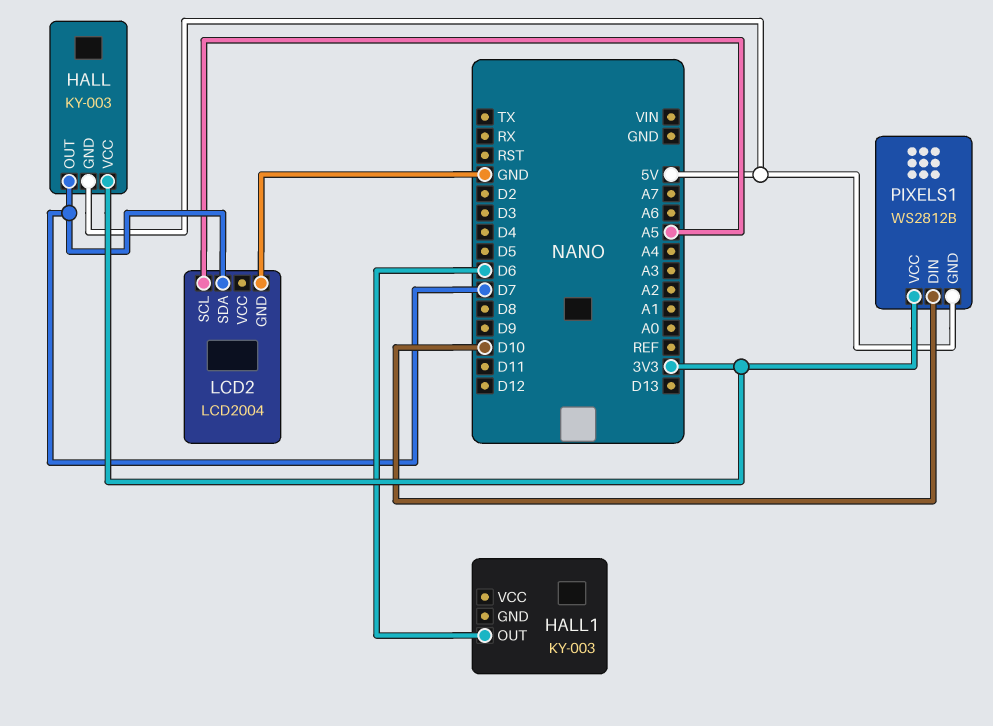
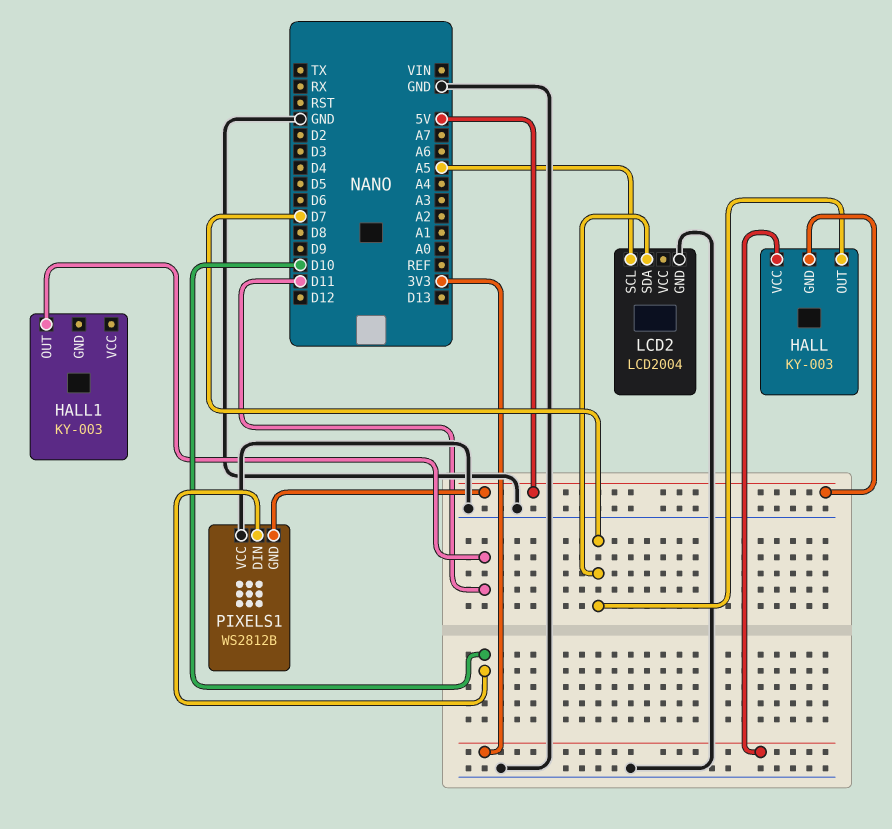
HALL1 pin OUT: D6 -> D11
PIXELS1 pin VCC: 3V3 -> GND

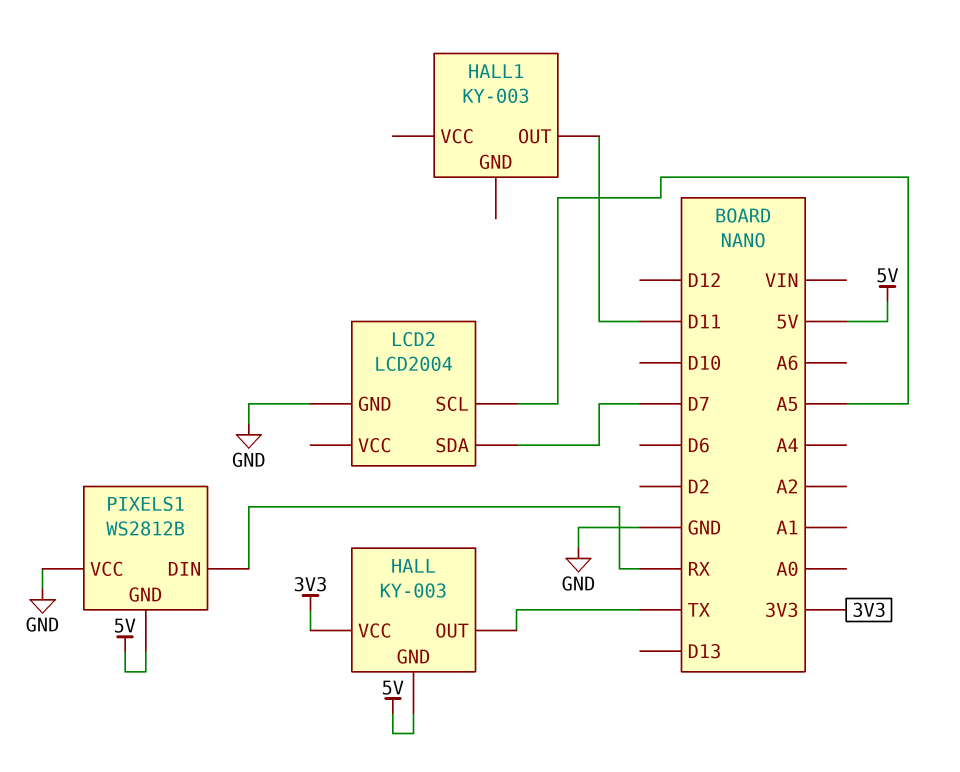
HALL pin OUT: D7 -> TX
PIXELS1 pin DIN: D10 -> RX

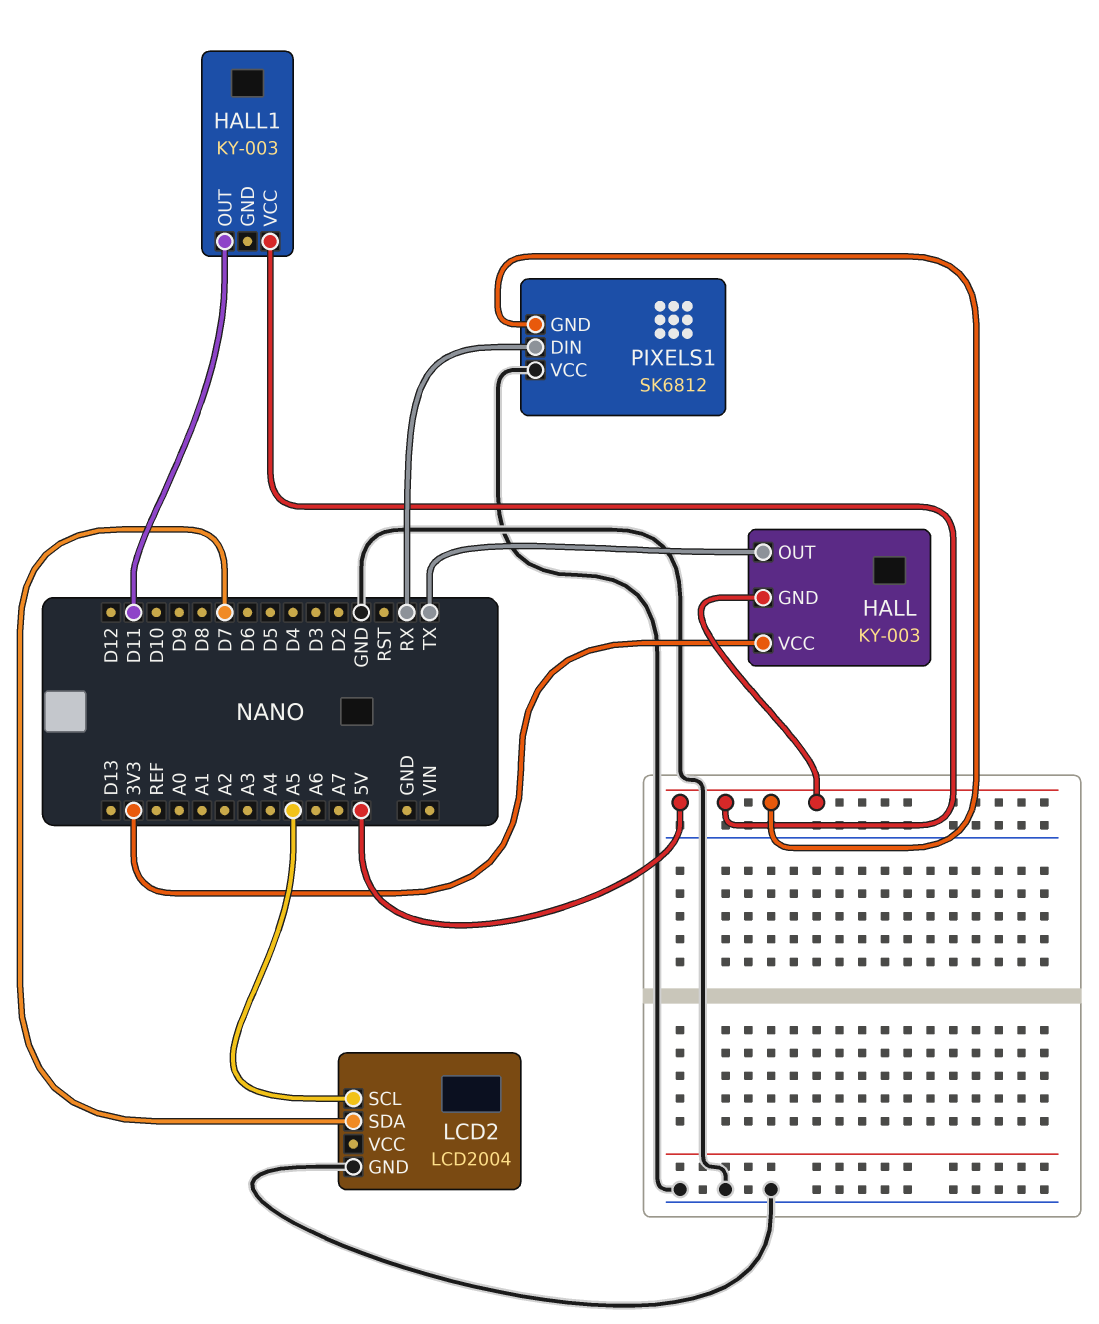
HALL1 pin VCC: none -> 5V
PIXELS1: WS2812B -> SK6812

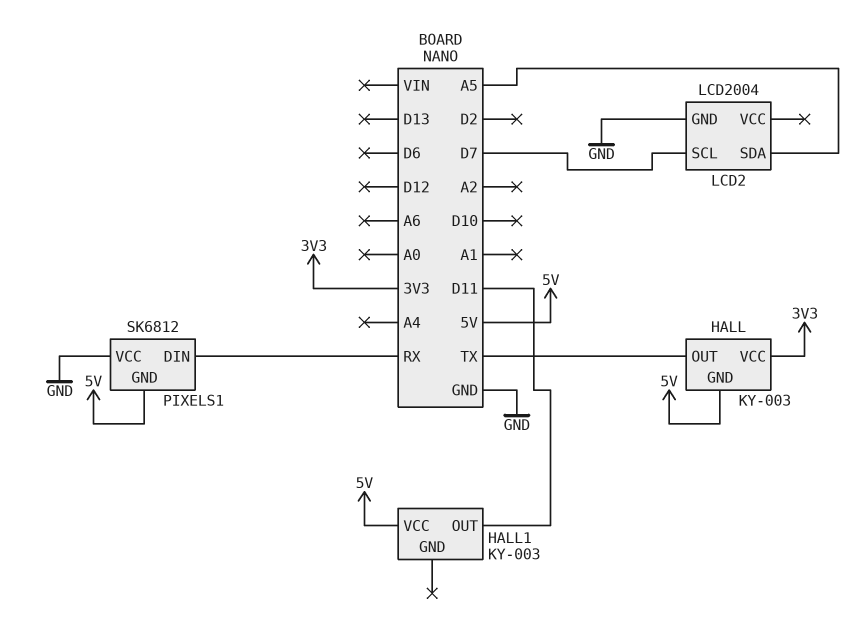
LCD2 pin SCL: A5 -> D7
LCD2 pin SDA: D7 -> A5

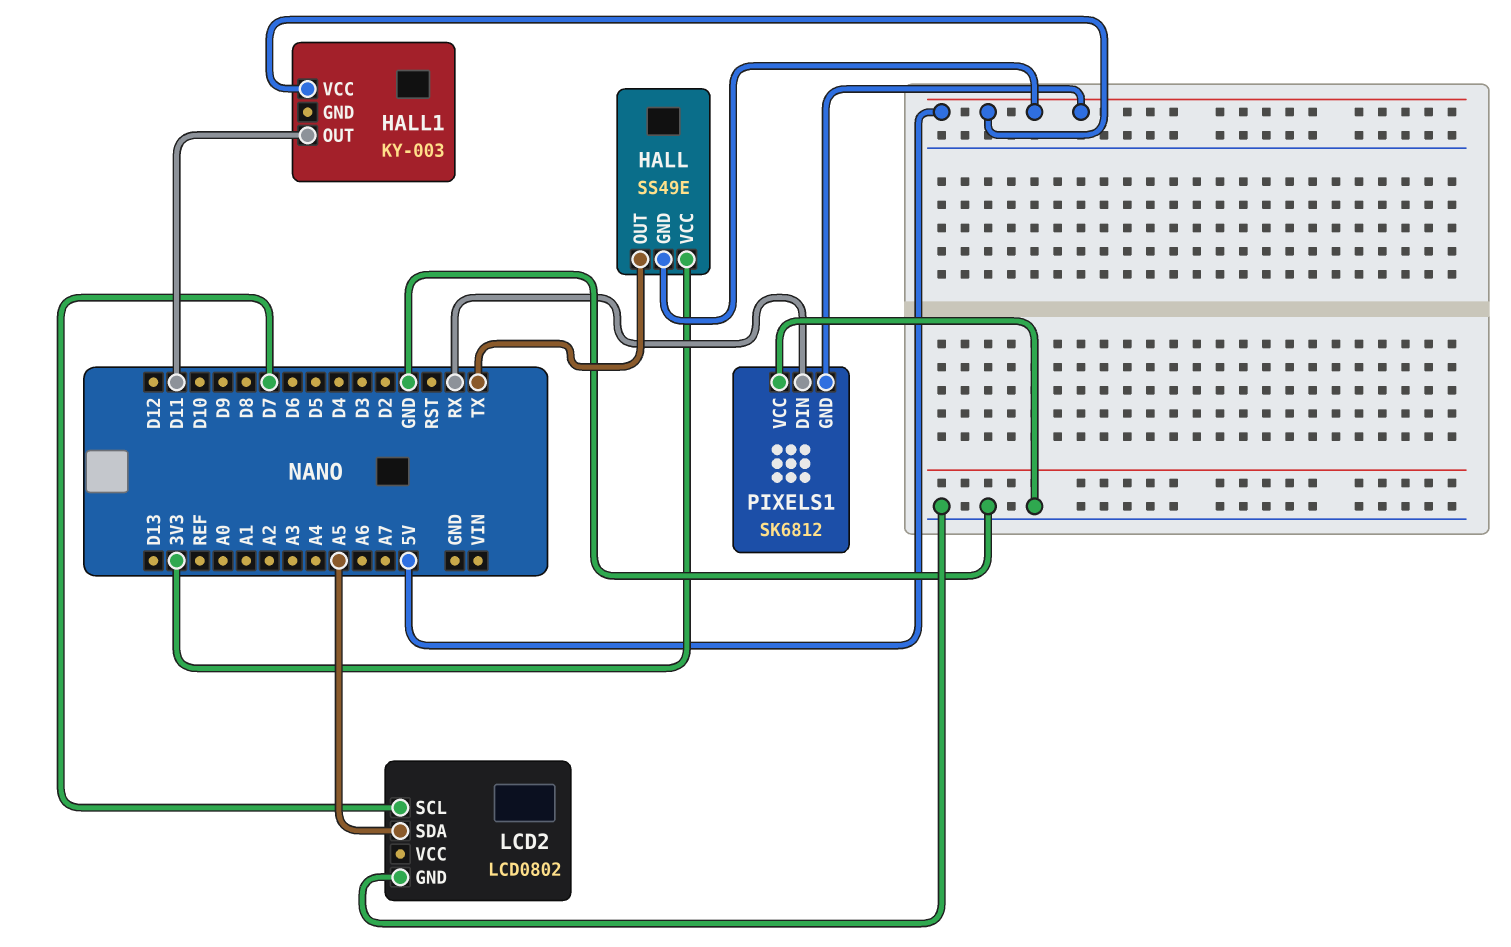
HALL: KY-003 -> SS49E
LCD2: LCD2004 -> LCD0802

